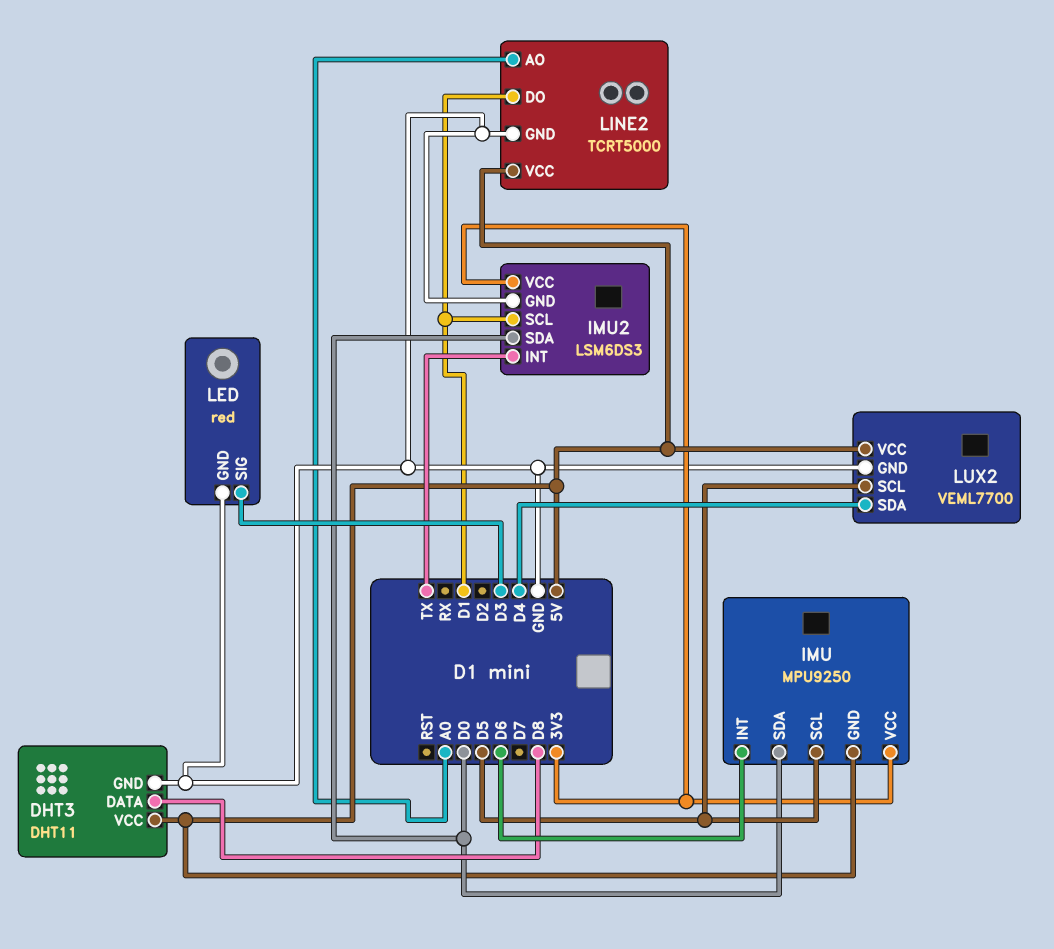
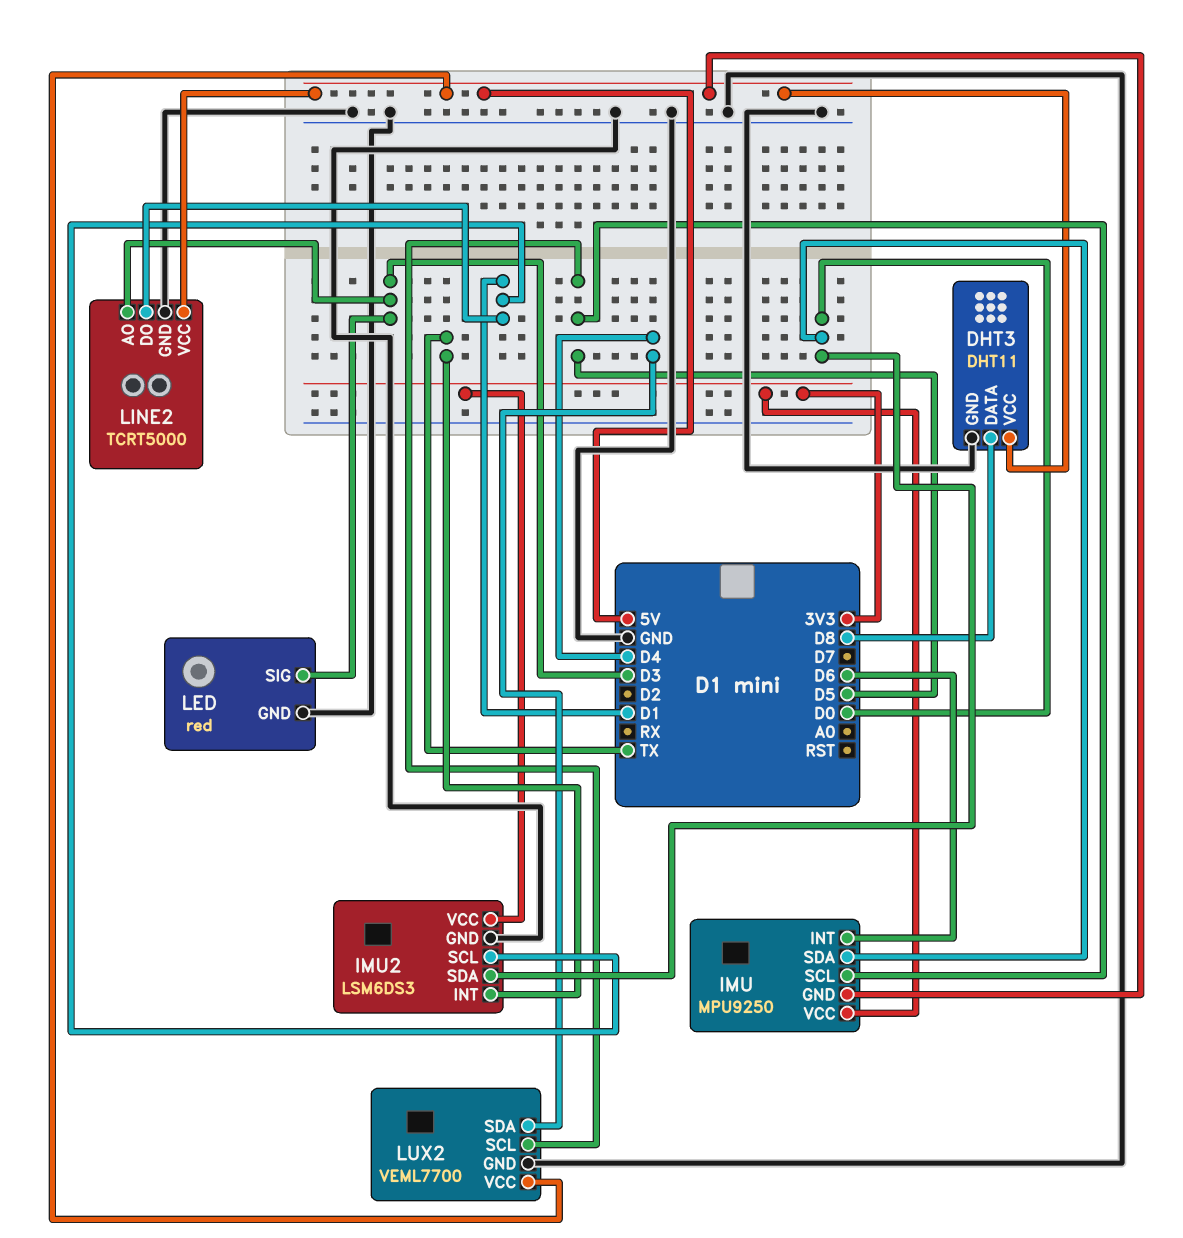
LINE2 pin AO: A0 -> D3

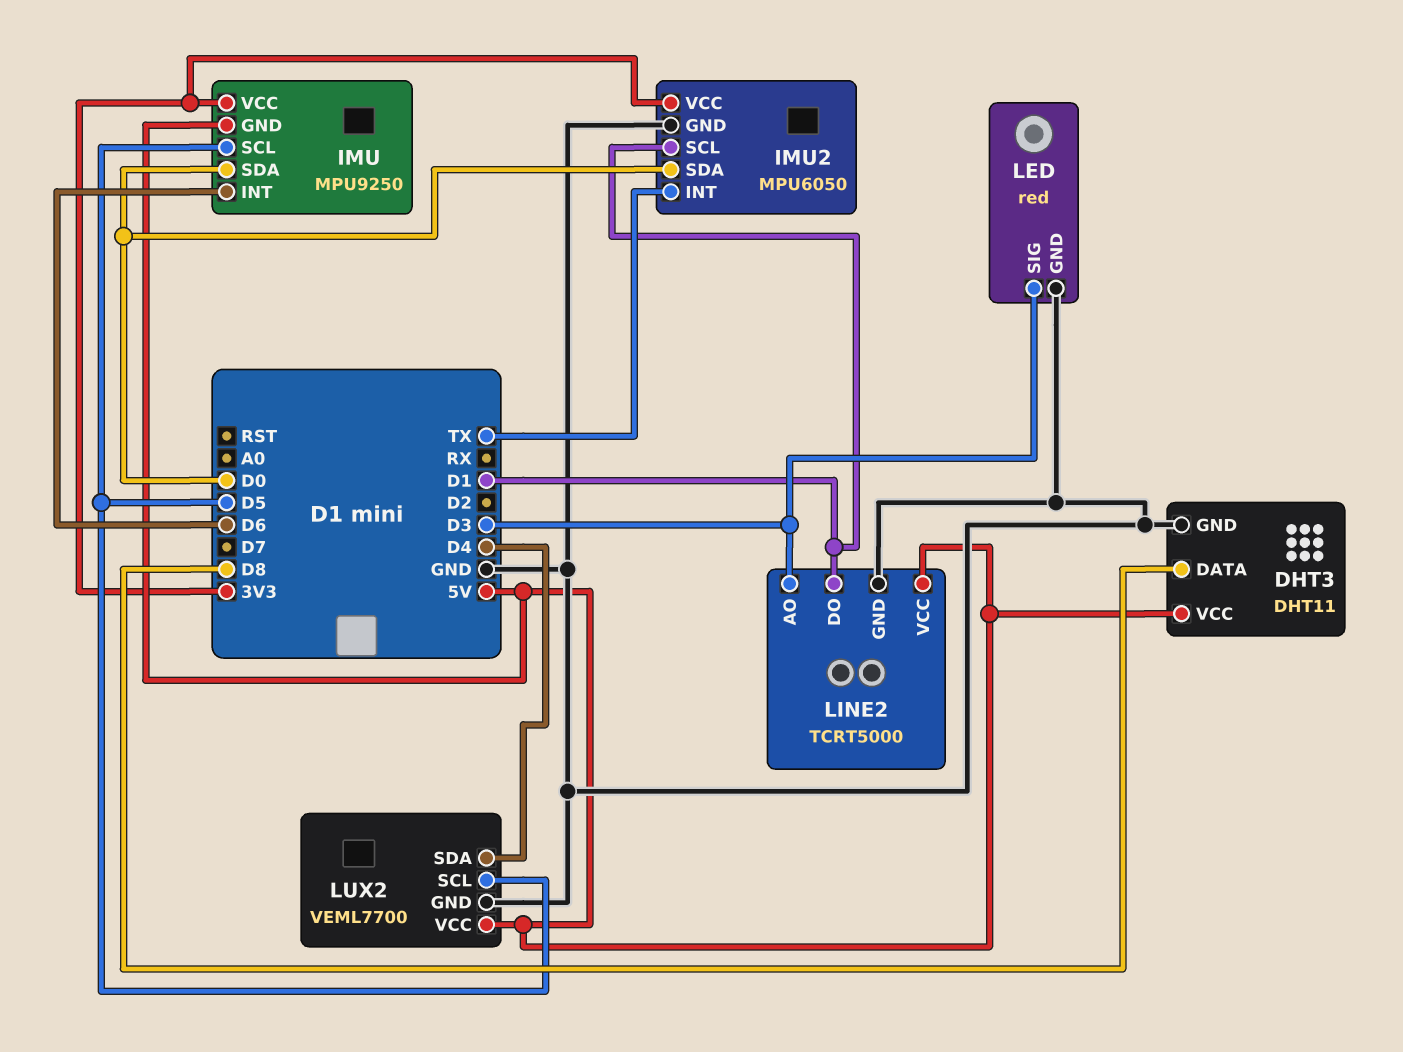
IMU2: LSM6DS3 -> MPU6050

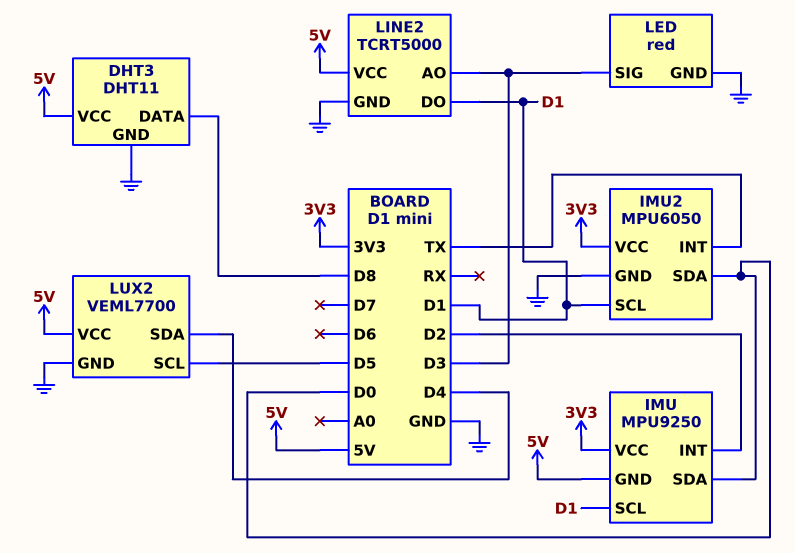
IMU pin INT: D6 -> D2
IMU pin SCL: D5 -> D1

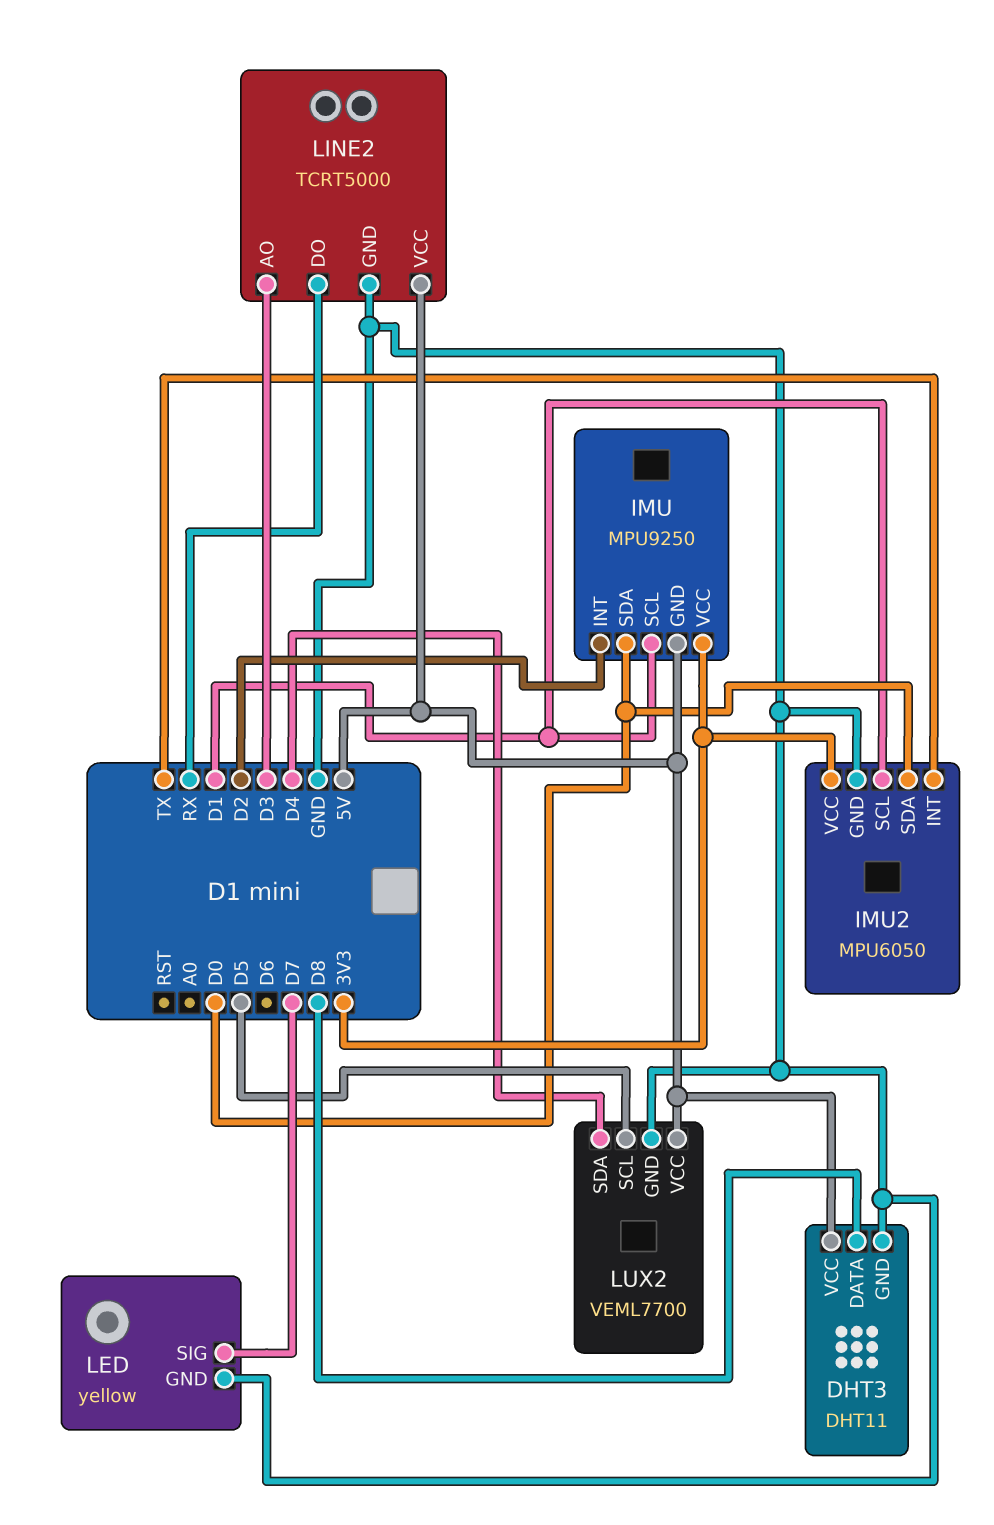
LED: red -> yellow
LED pin SIG: D3 -> D7
LINE2 pin DO: D1 -> RX

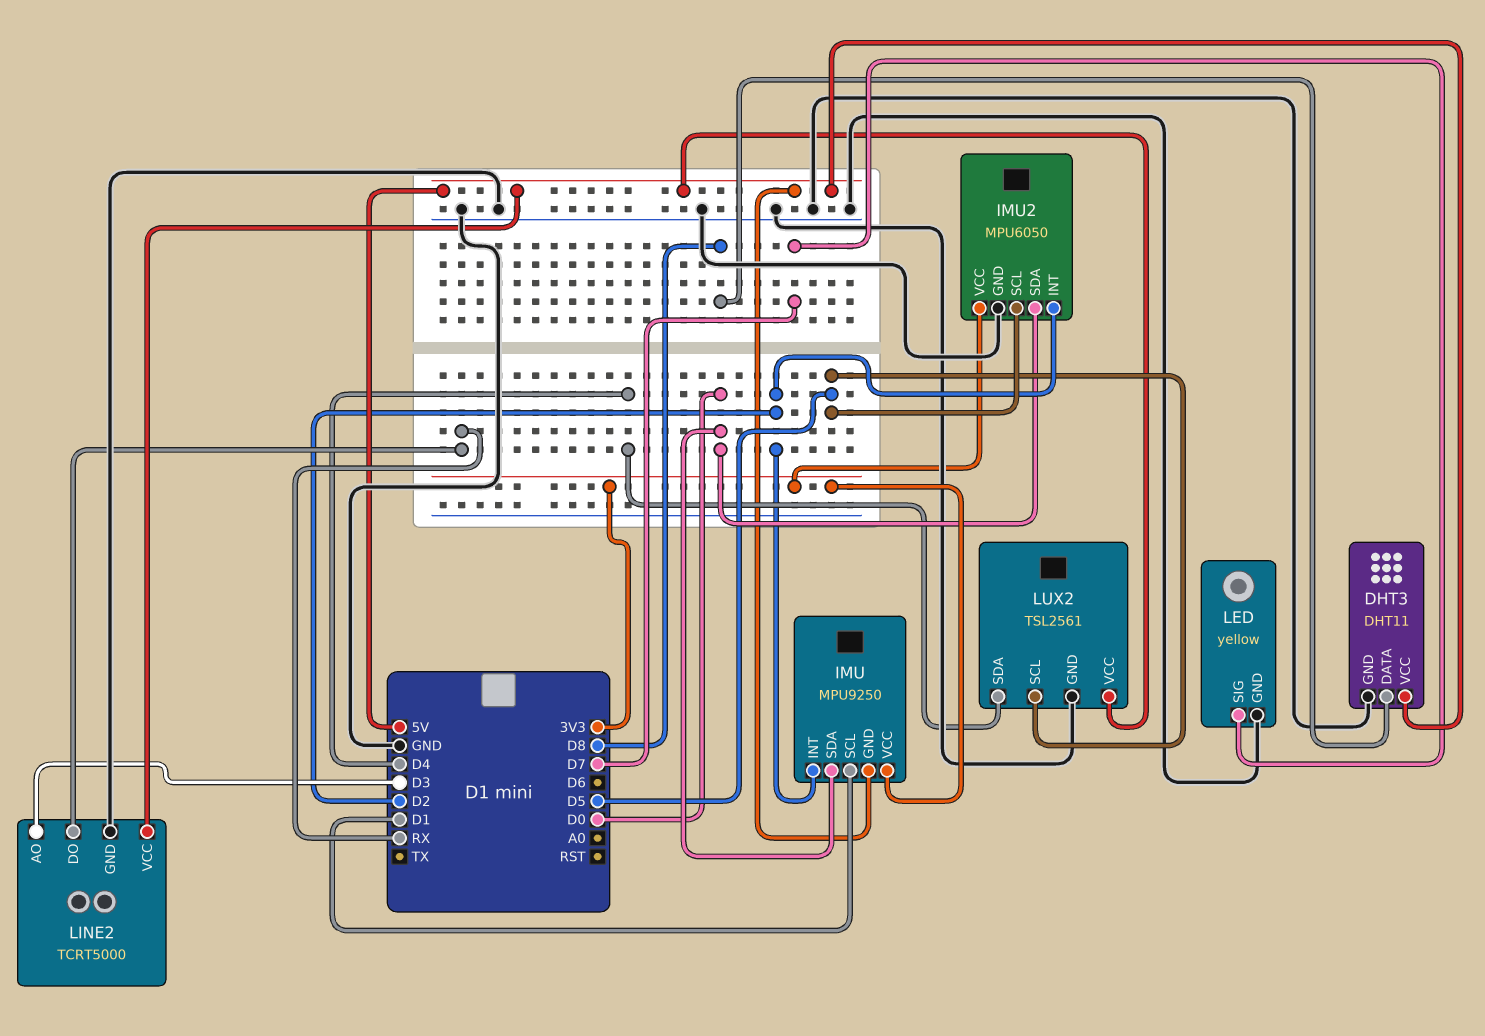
IMU2 pin INT: TX -> D2
IMU2 pin SCL: D1 -> D5
LUX2: VEML7700 -> TSL2561

